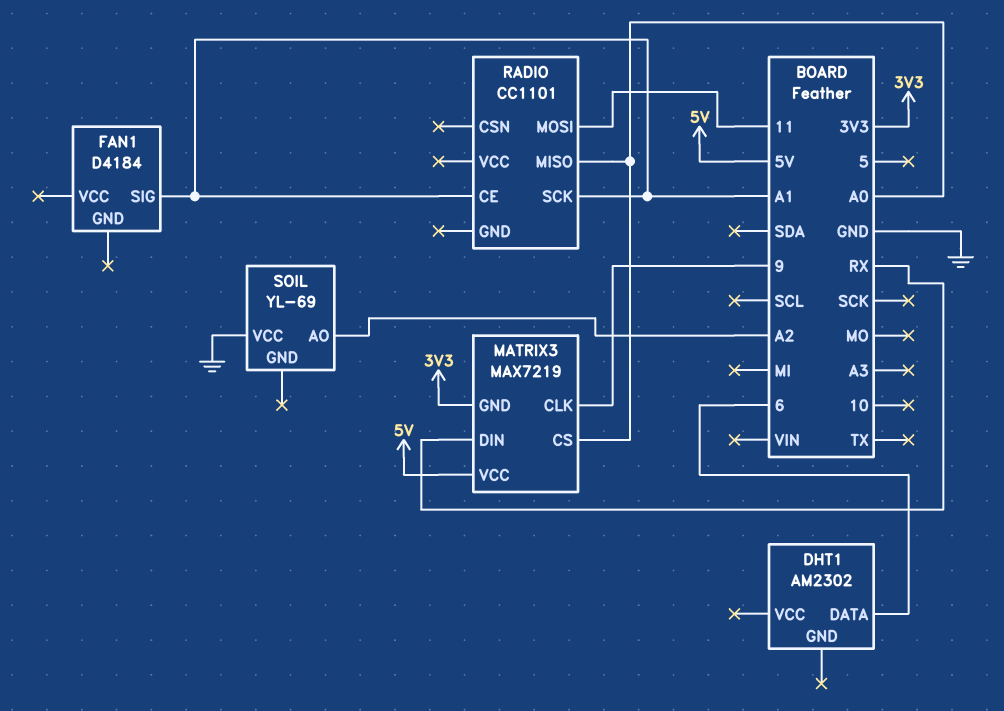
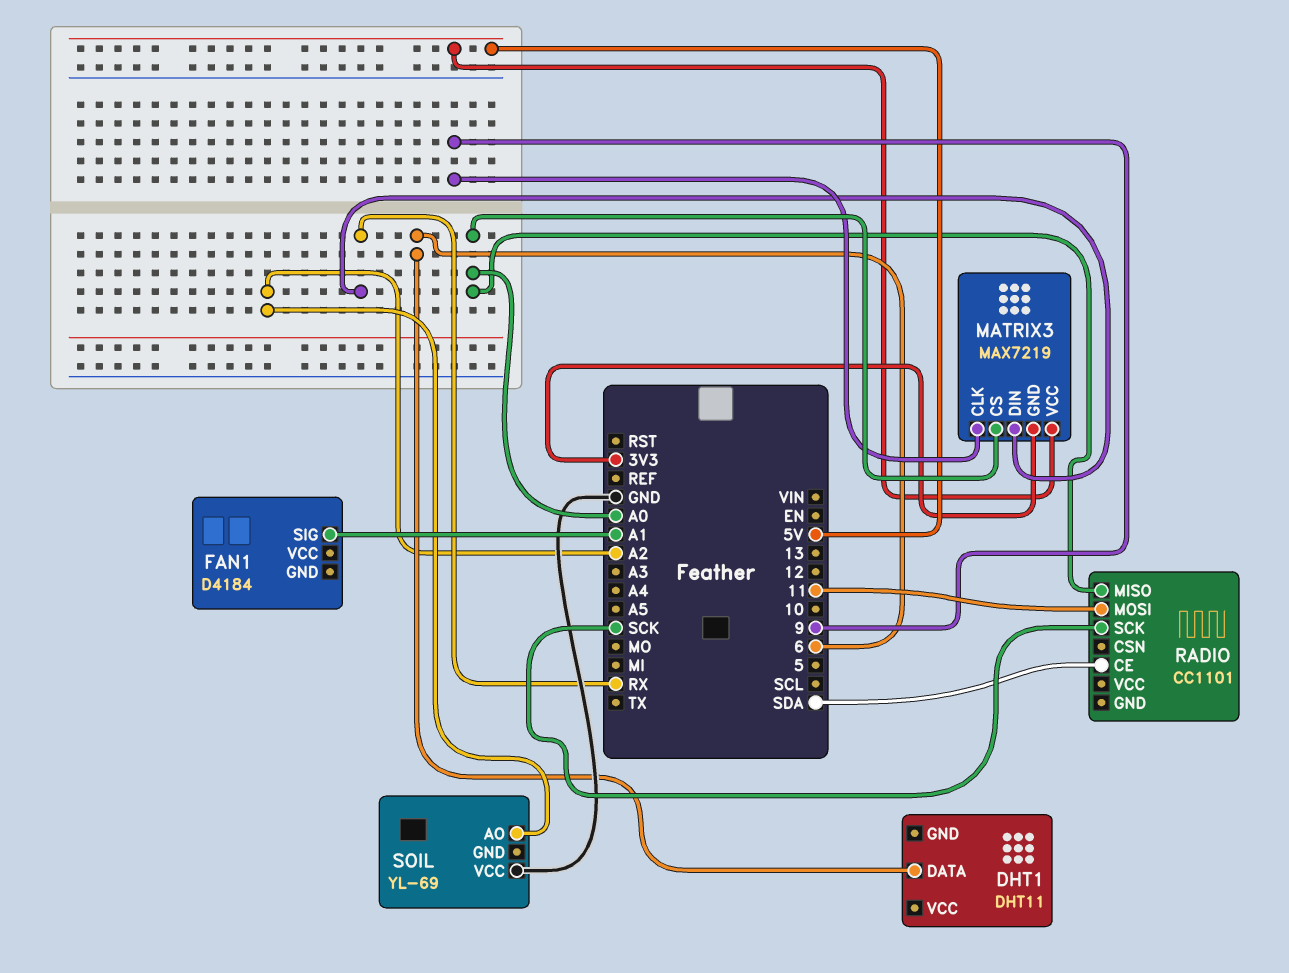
DHT1: AM2302 -> DHT11
RADIO pin CE: A1 -> SDA
RADIO pin SCK: A1 -> SCK

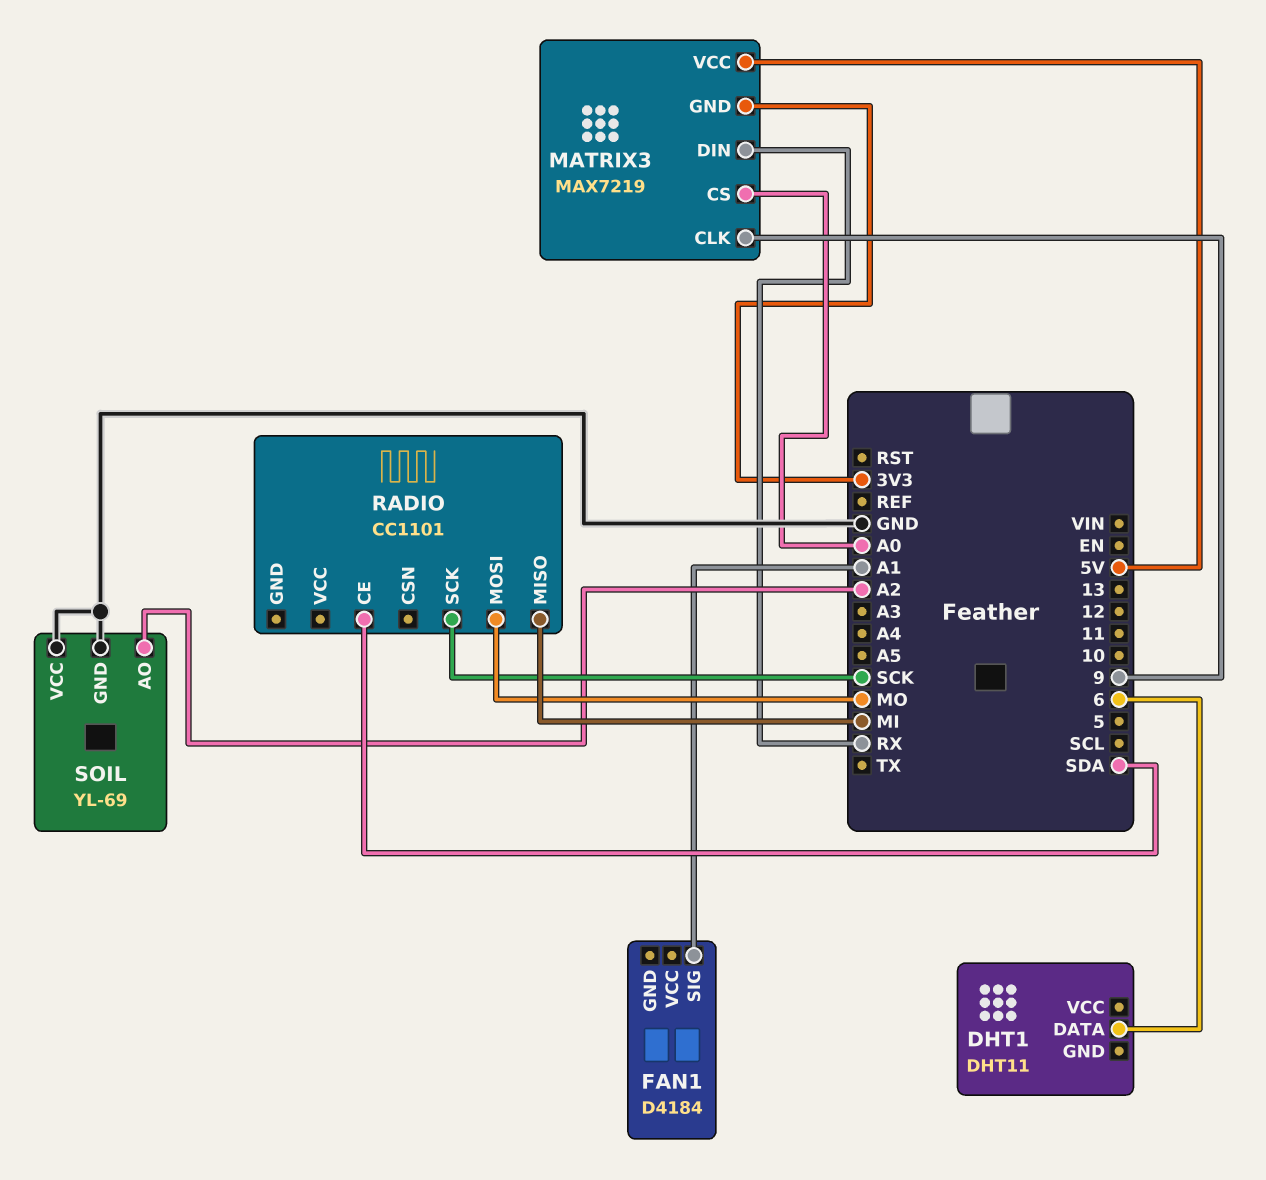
RADIO pin MISO: A0 -> MI
RADIO pin MOSI: 11 -> MO
SOIL pin GND: none -> GND

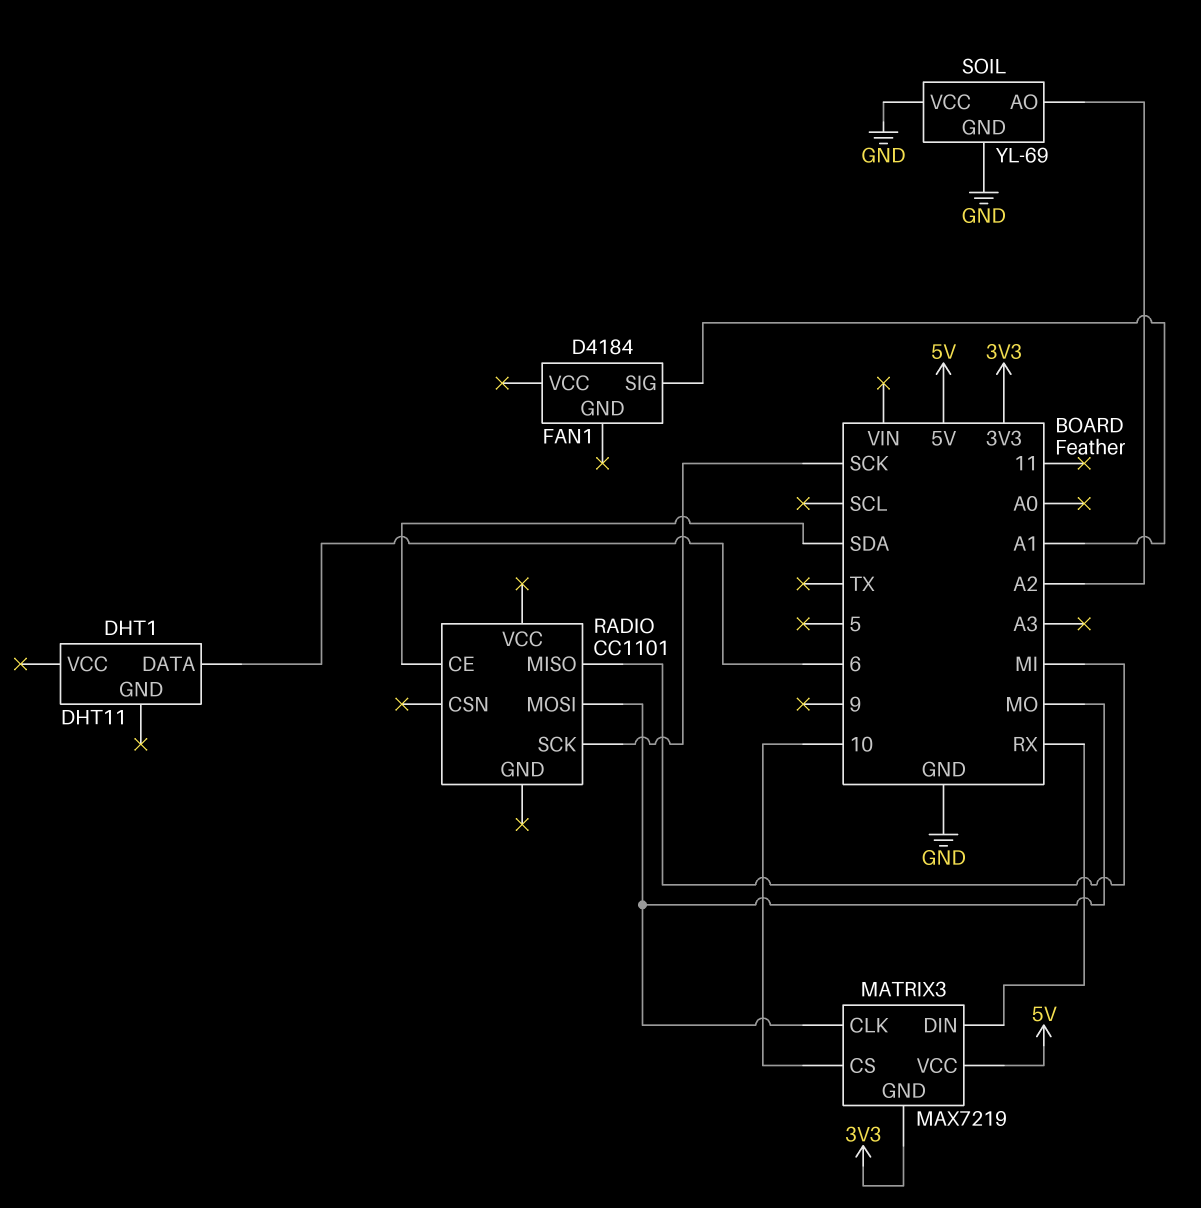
MATRIX3 pin CLK: 9 -> MO
MATRIX3 pin CS: A0 -> 10

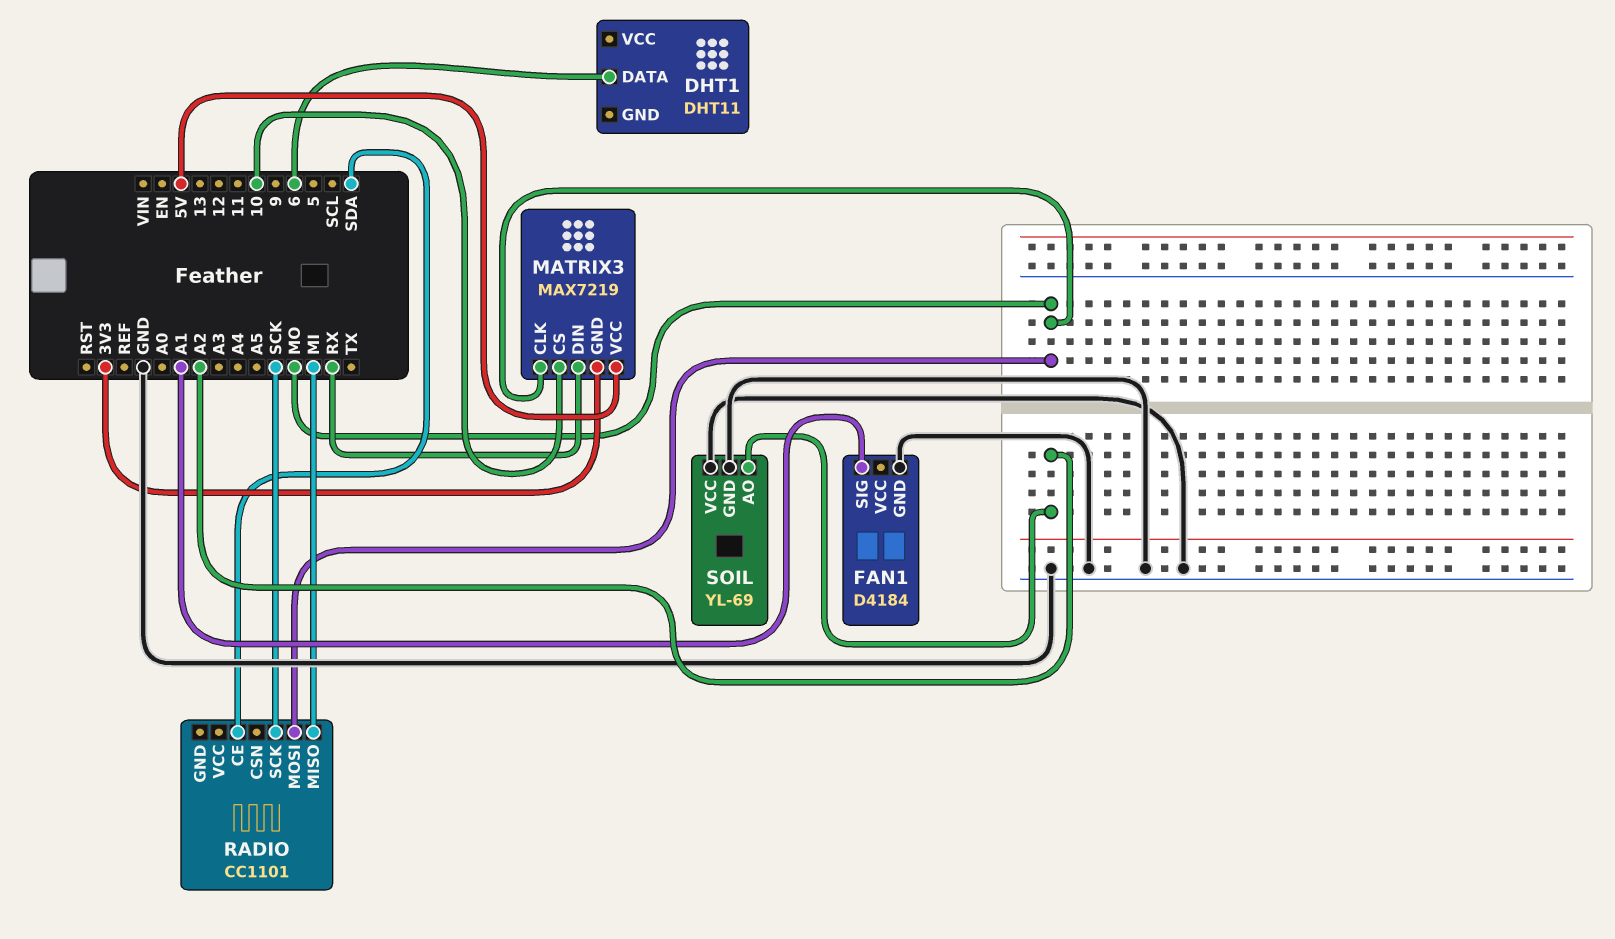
FAN1 pin GND: none -> GND

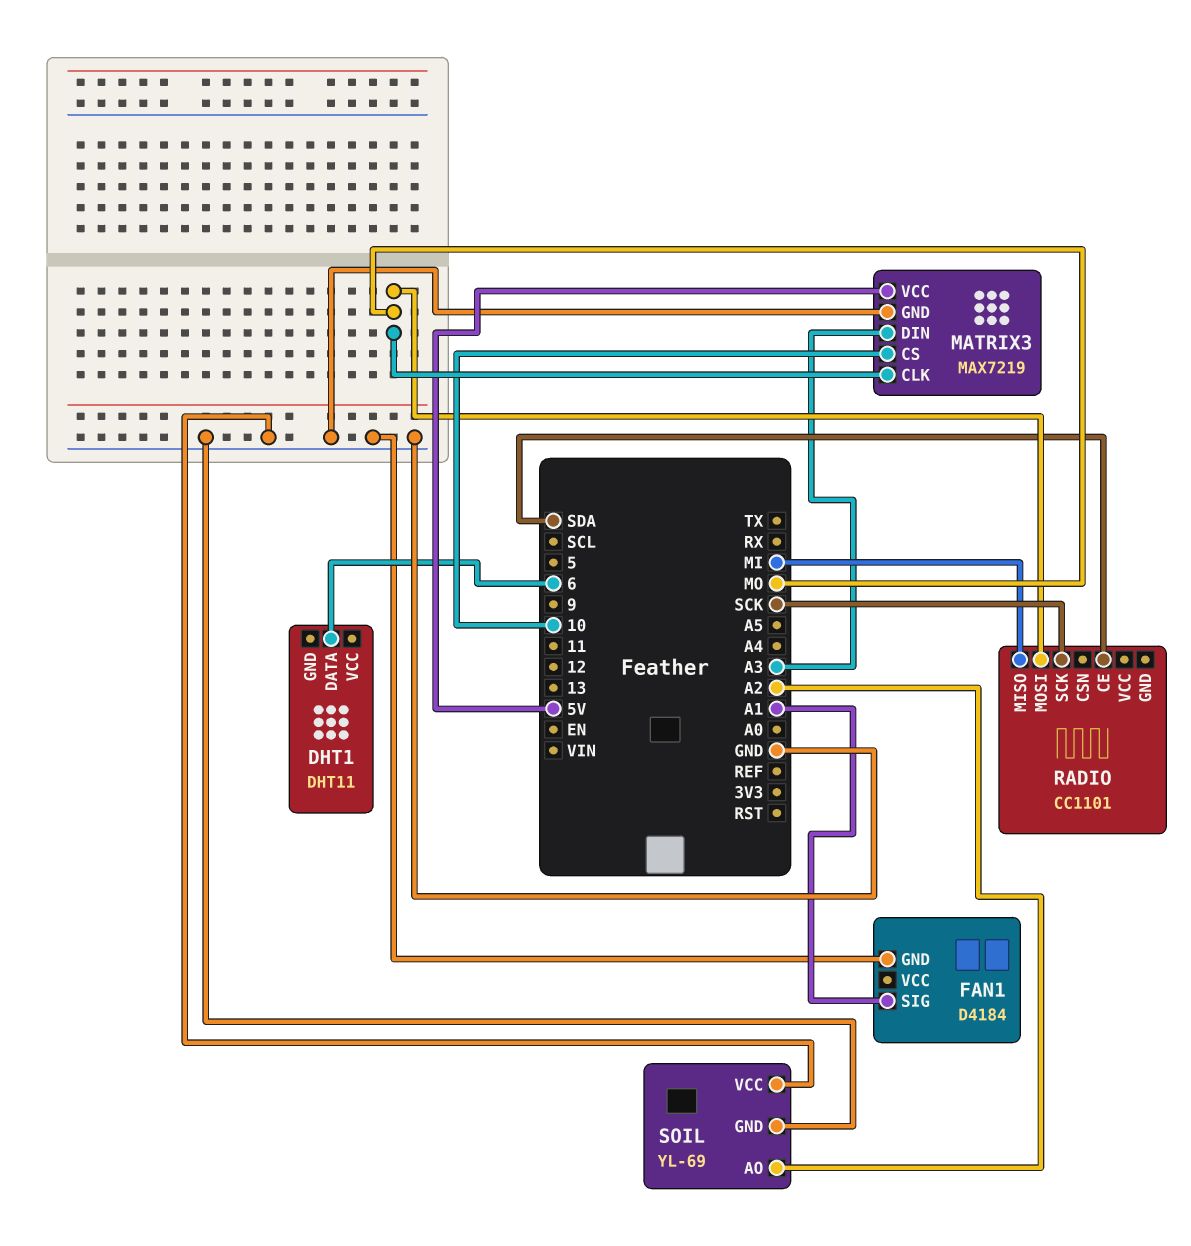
MATRIX3 pin DIN: RX -> A3
MATRIX3 pin GND: 3V3 -> GND

